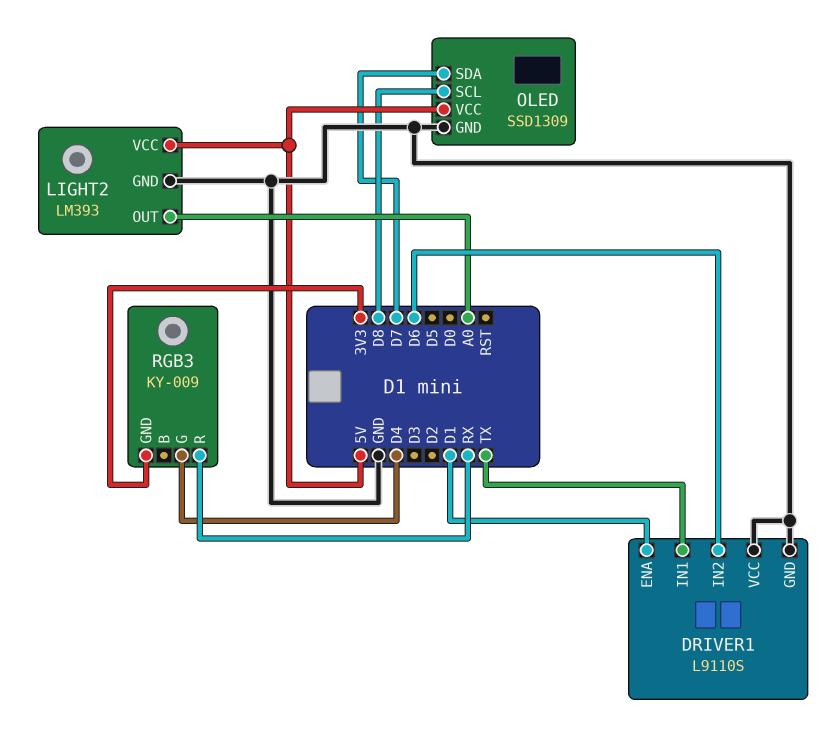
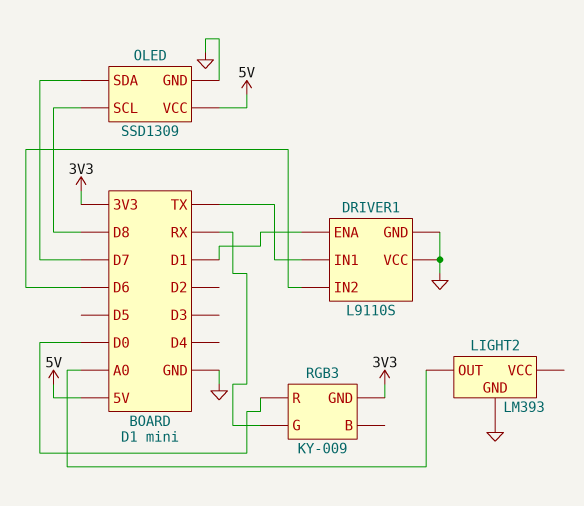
LIGHT2 pin VCC: 5V -> none
RGB3 pin G: D4 -> RX
RGB3 pin R: RX -> D0

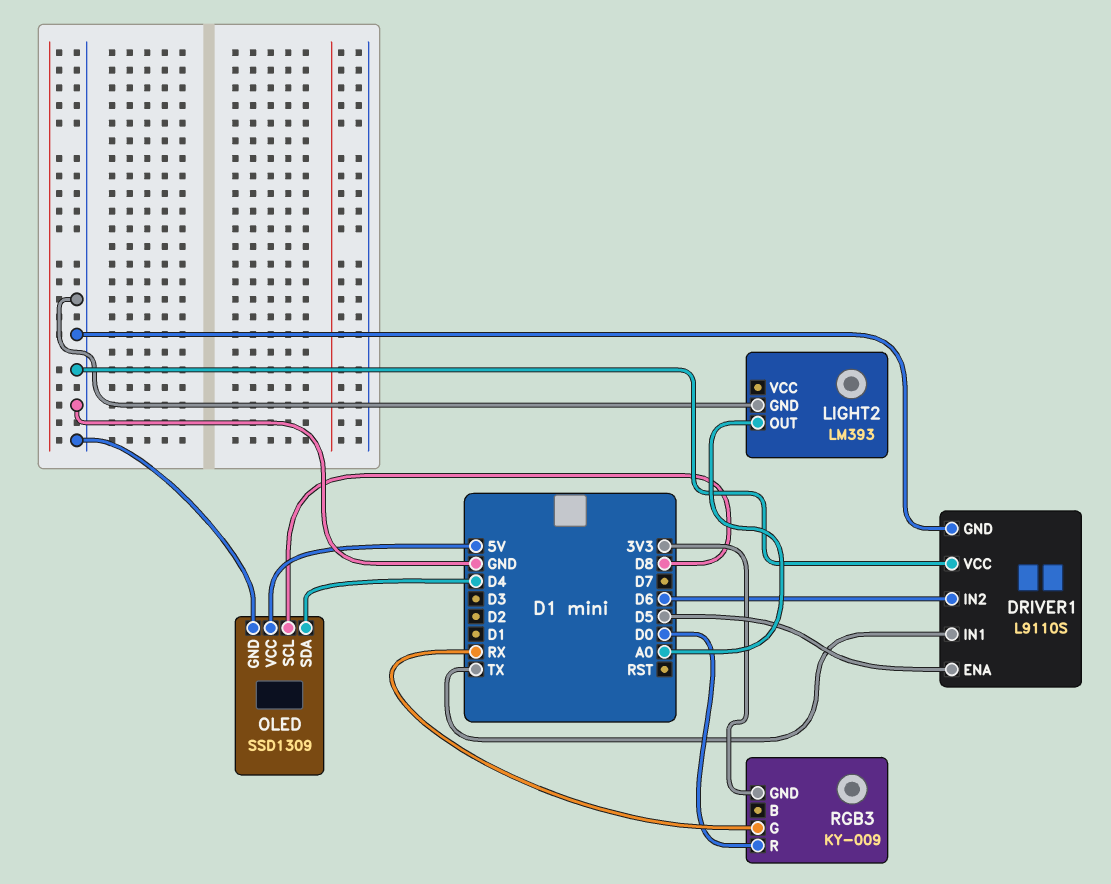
DRIVER1 pin ENA: D1 -> D5
OLED pin SDA: D7 -> D4

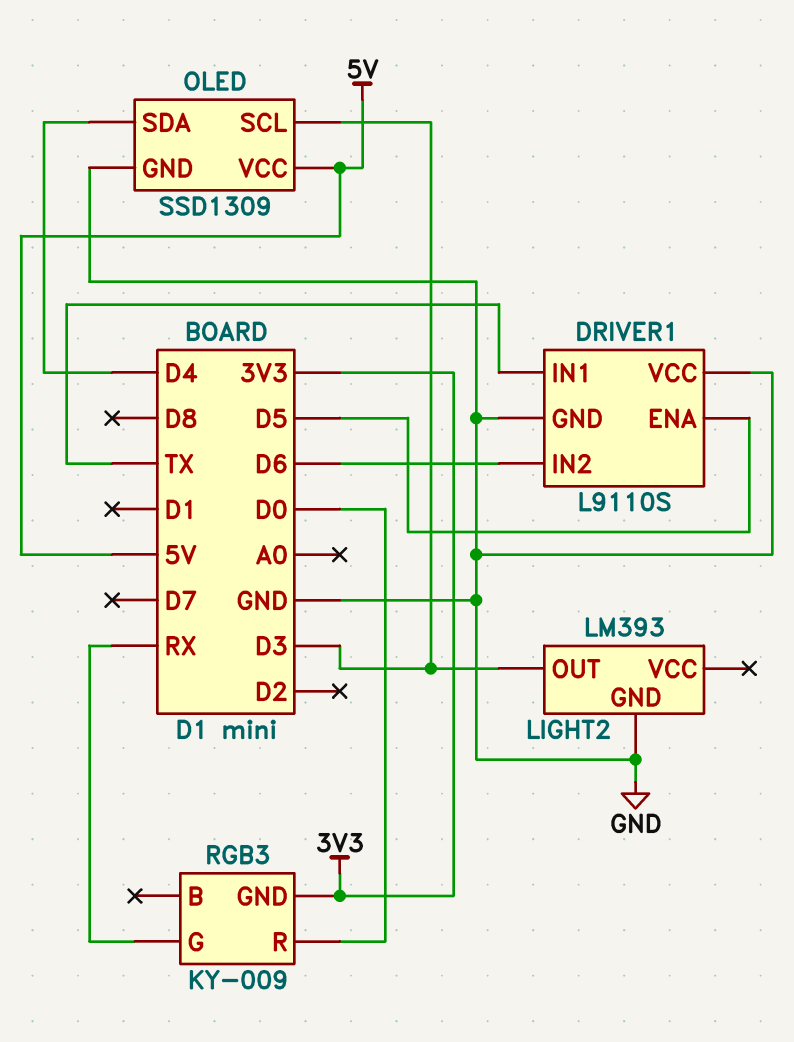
LIGHT2 pin OUT: A0 -> D3
OLED pin SCL: D8 -> D3

